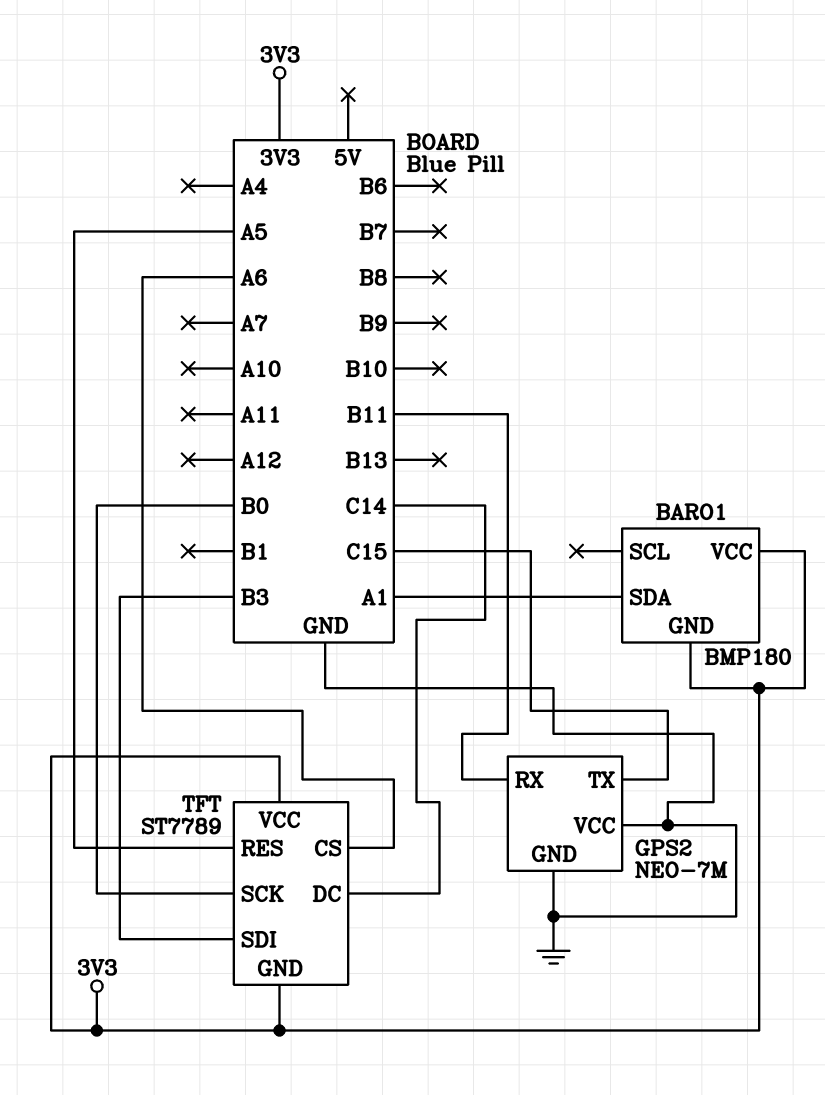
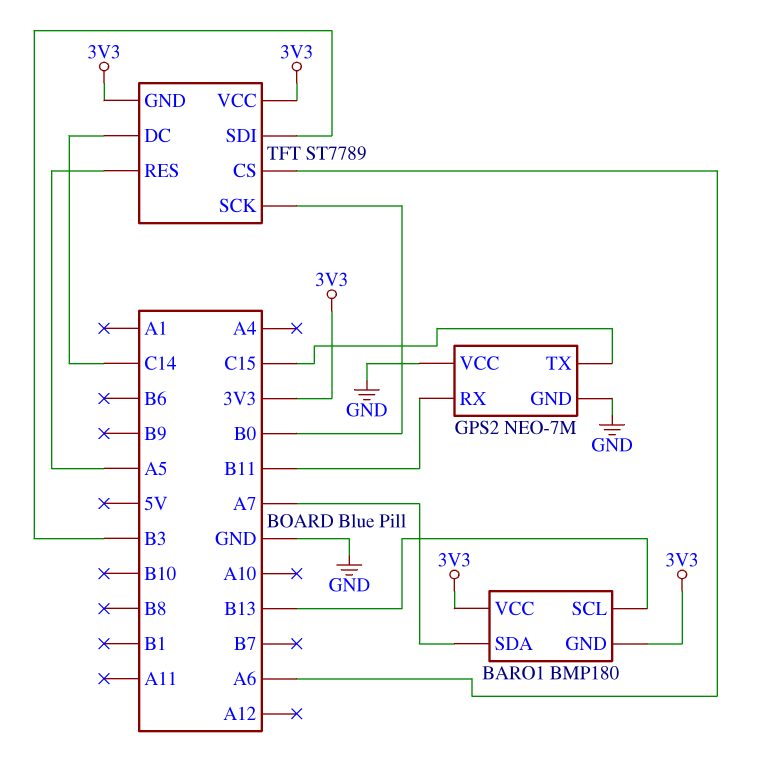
BARO1 pin SCL: none -> B13
BARO1 pin SDA: A1 -> A7

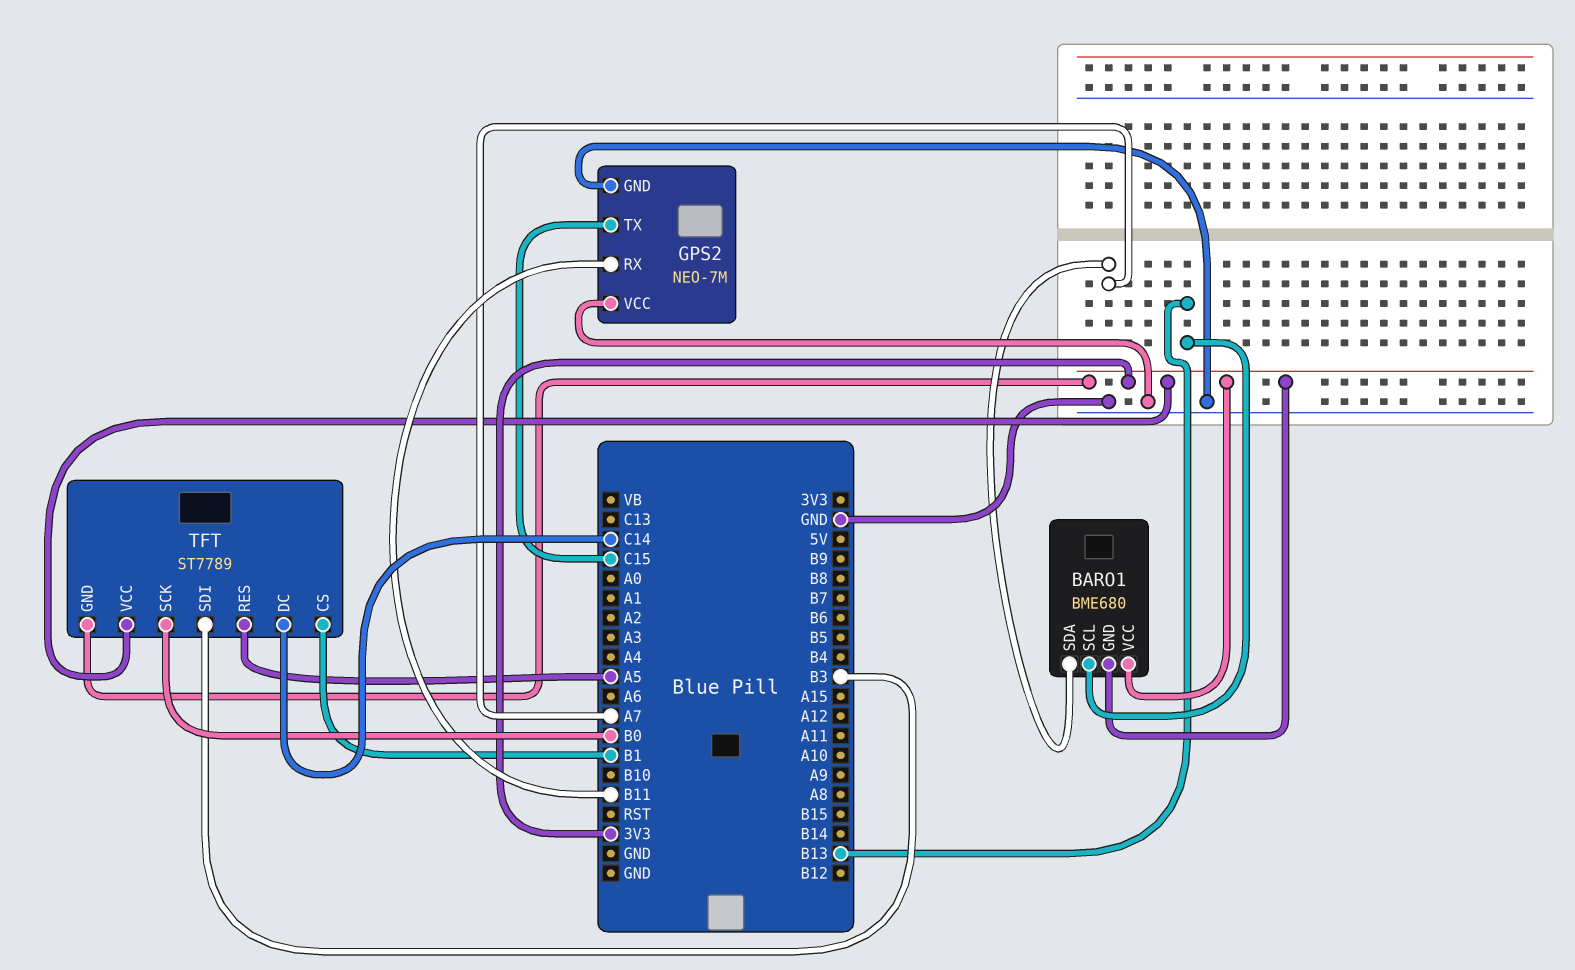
BARO1: BMP180 -> BME680
TFT pin CS: A6 -> B1

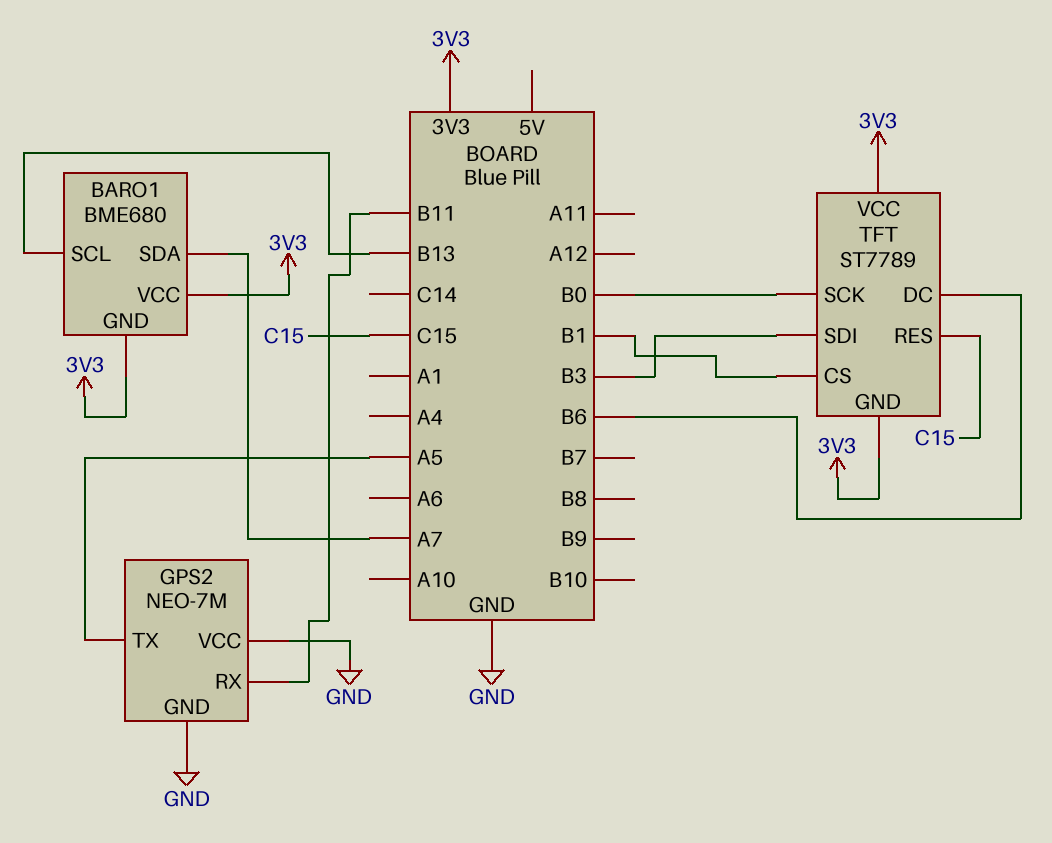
GPS2 pin TX: C15 -> A5
TFT pin DC: C14 -> B6
TFT pin RES: A5 -> C15

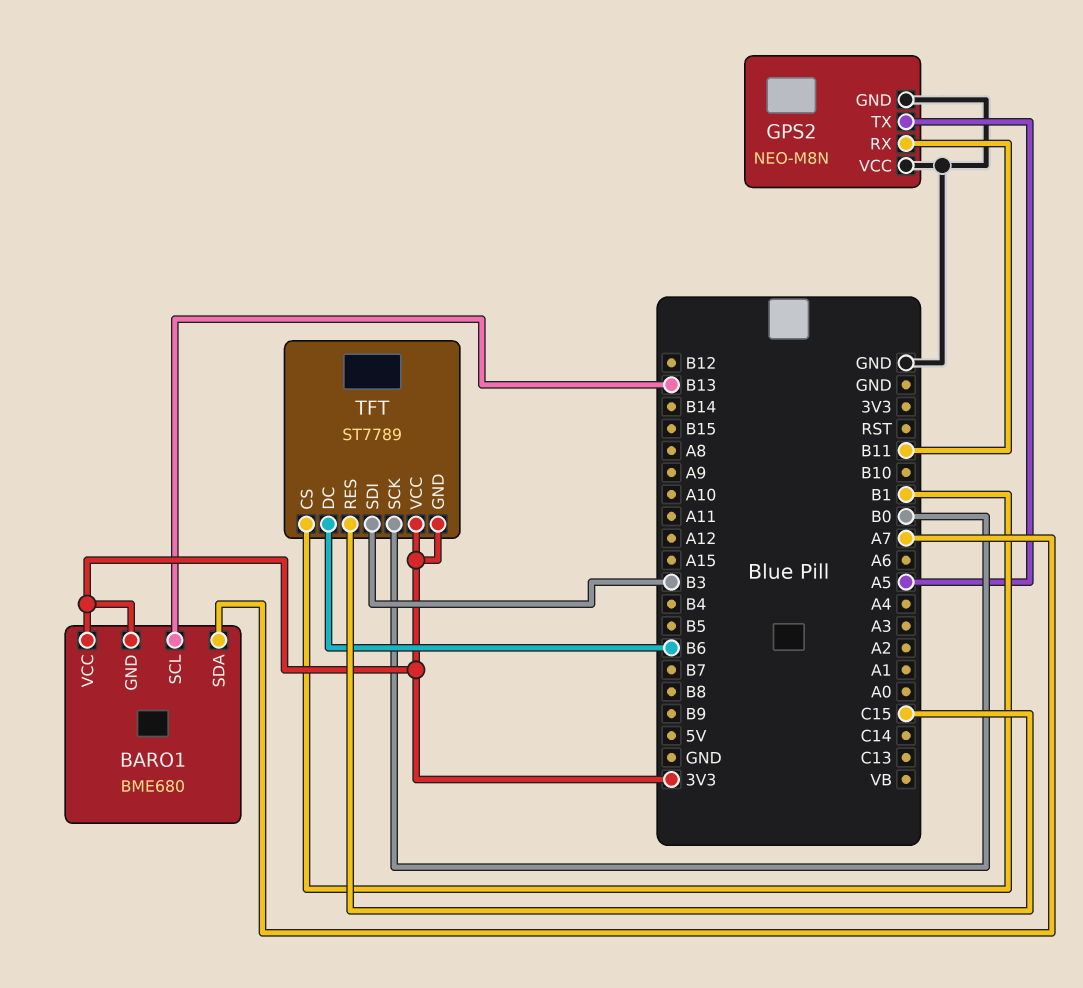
GPS2: NEO-7M -> NEO-M8N

